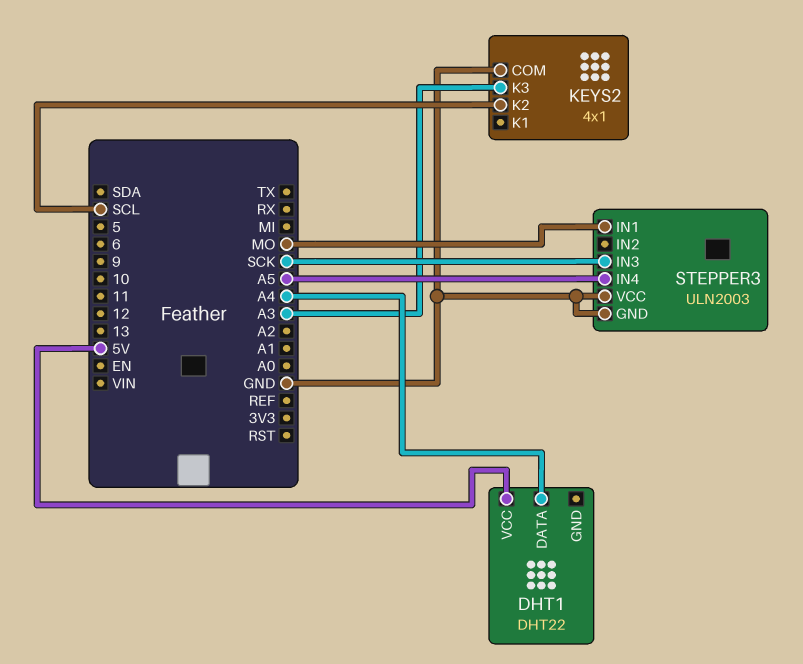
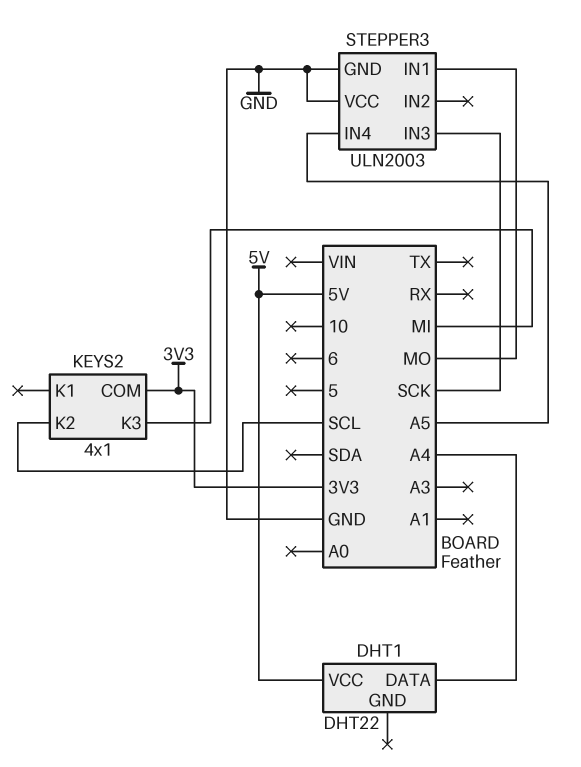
KEYS2 pin COM: GND -> 3V3
KEYS2 pin K3: A3 -> MI

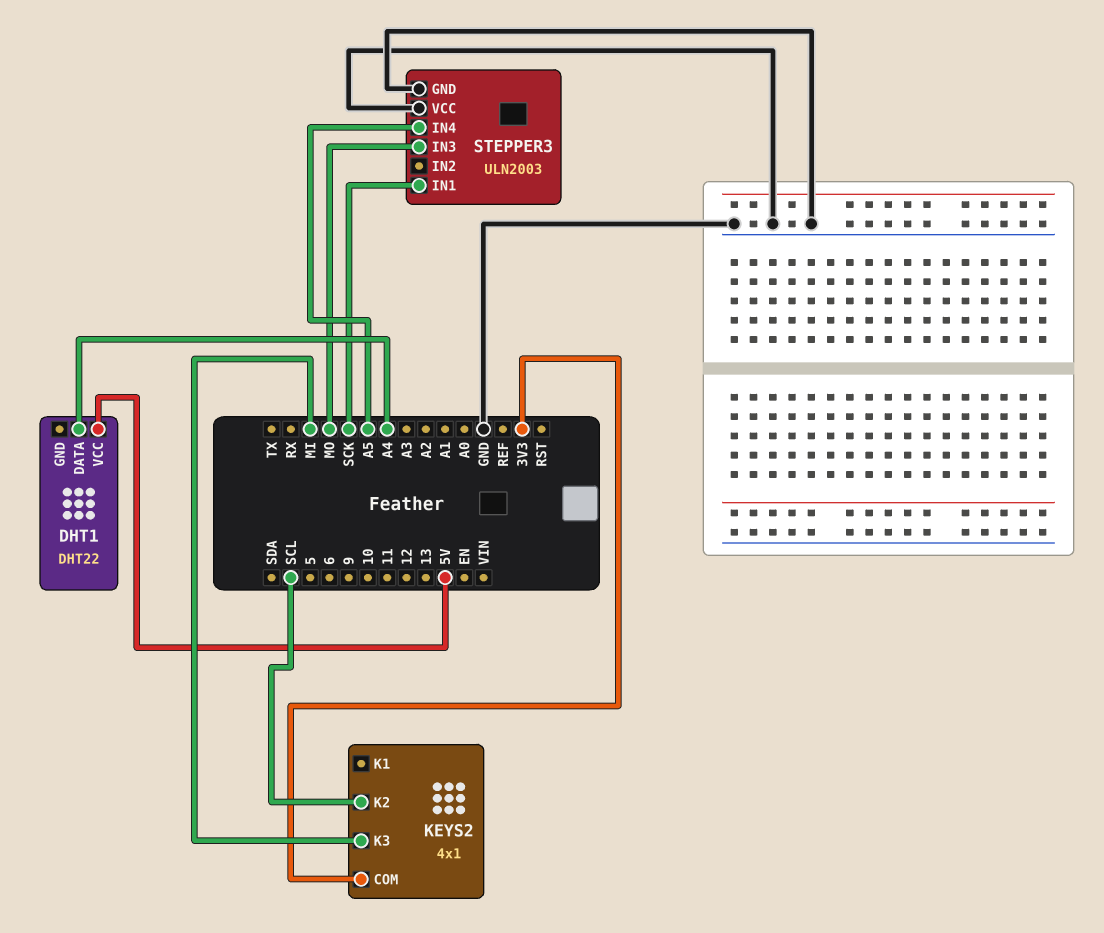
STEPPER3 pin IN1: MO -> SCK
STEPPER3 pin IN3: SCK -> MO

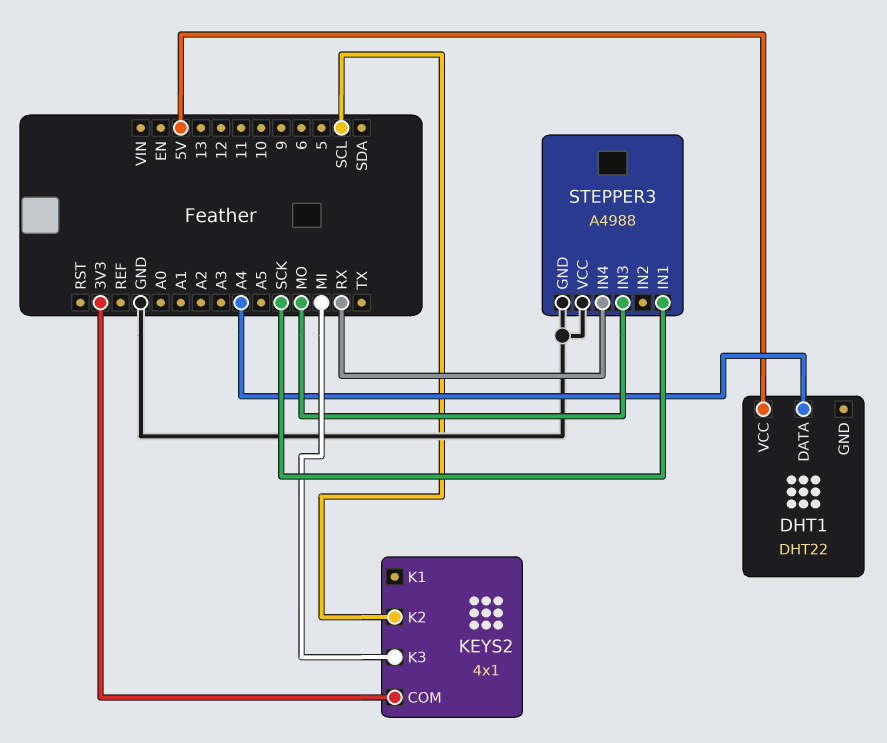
STEPPER3: ULN2003 -> A4988
STEPPER3 pin IN4: A5 -> RX

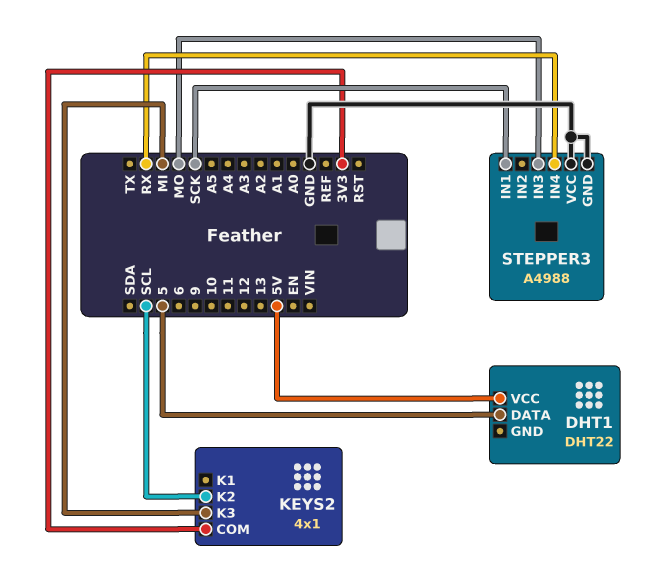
DHT1 pin DATA: A4 -> 5

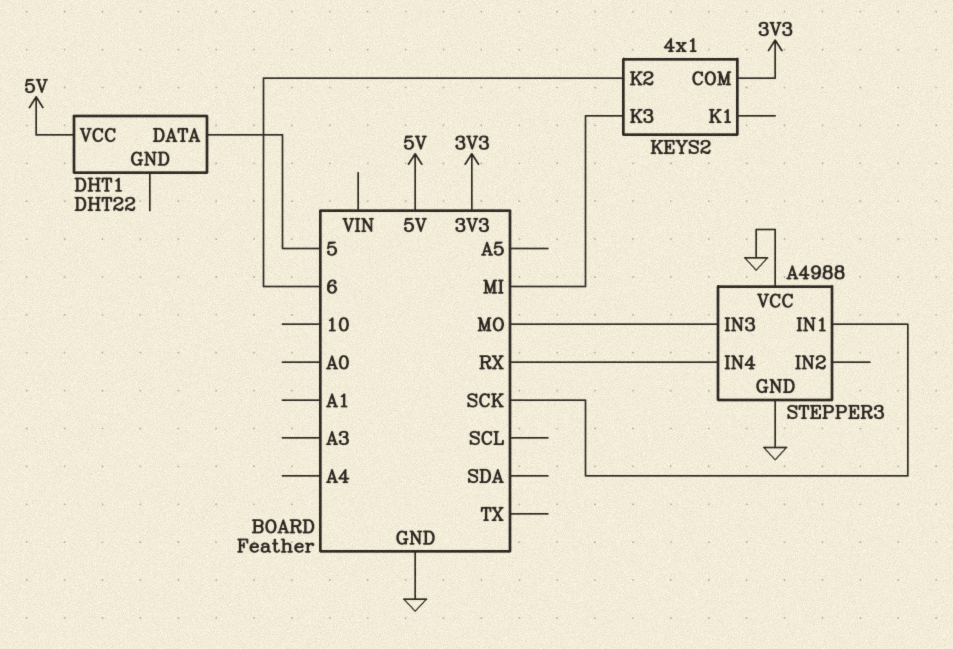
KEYS2 pin K2: SCL -> 6

